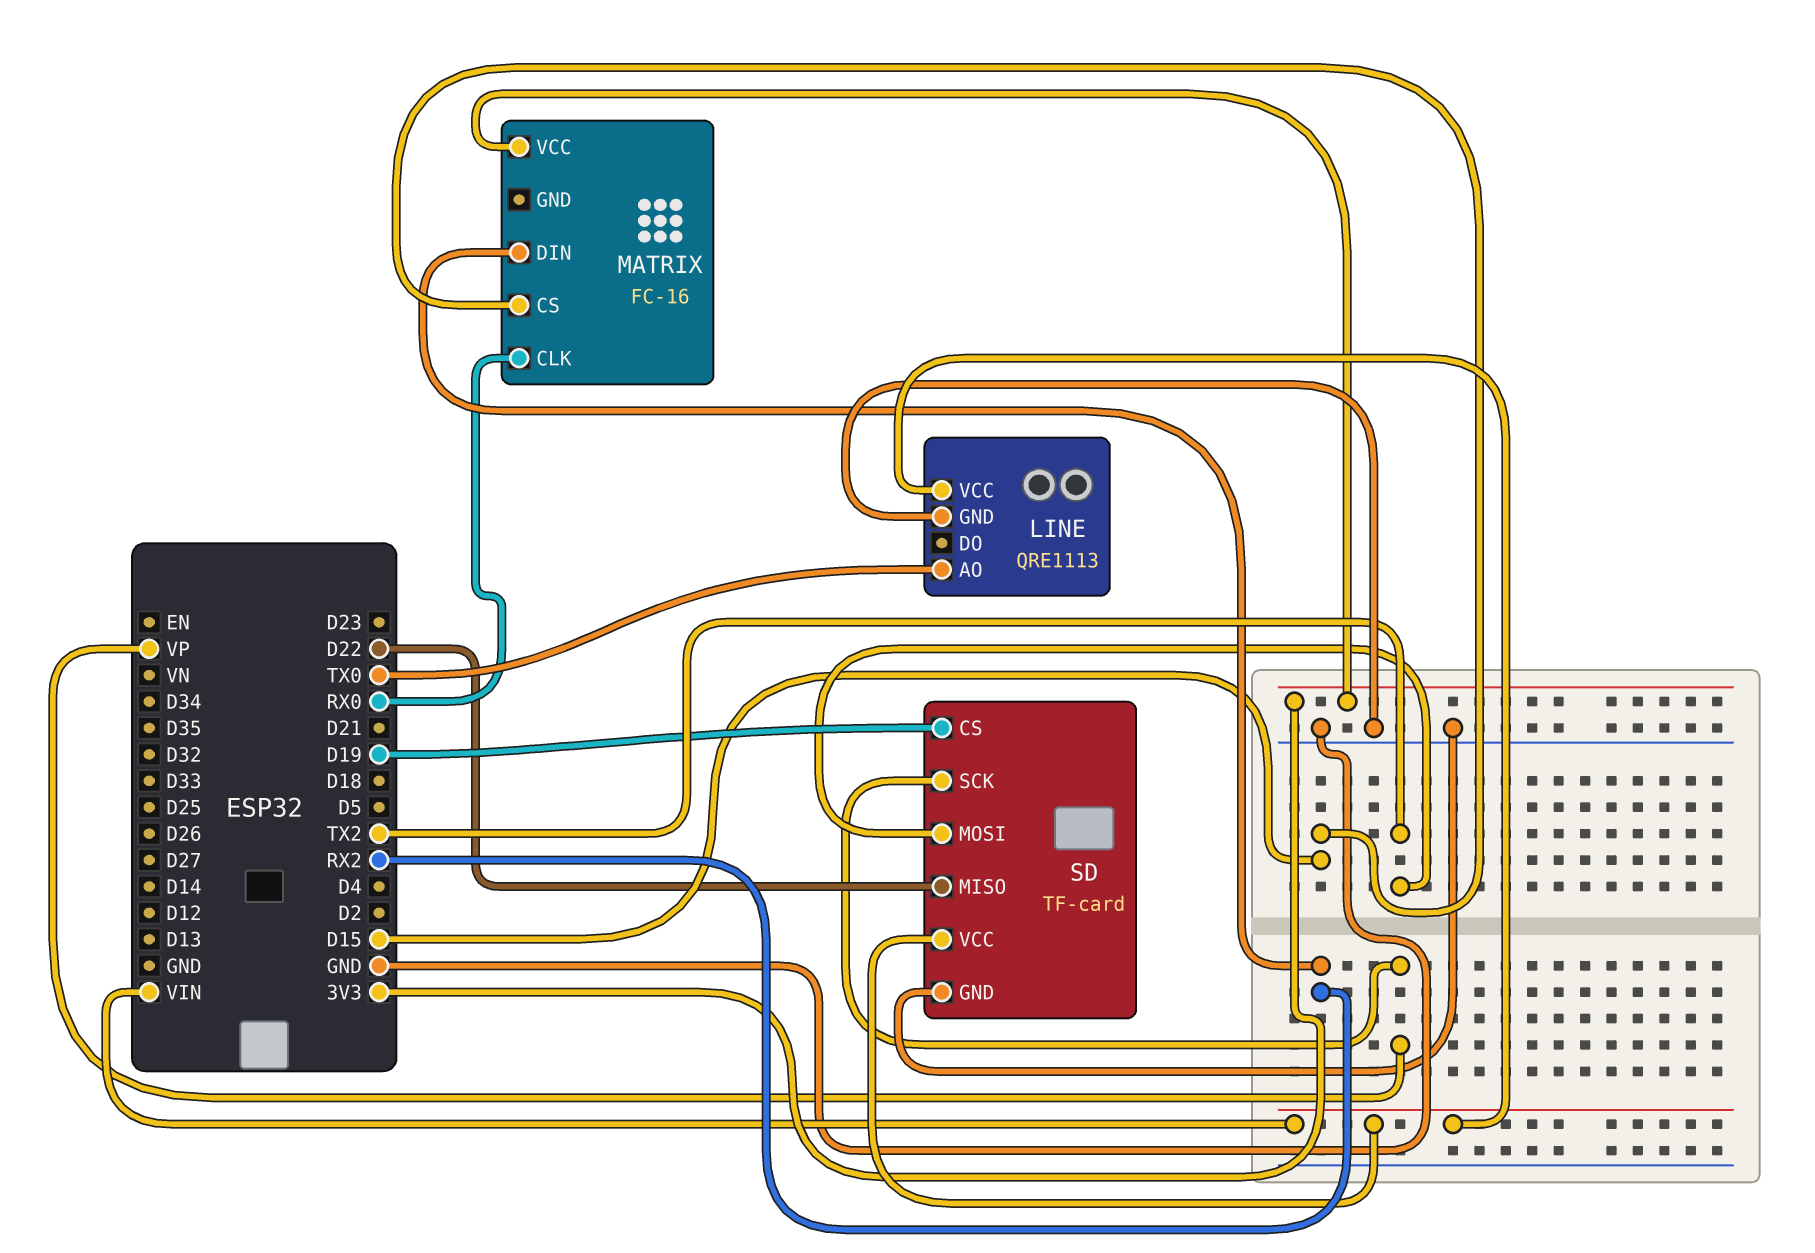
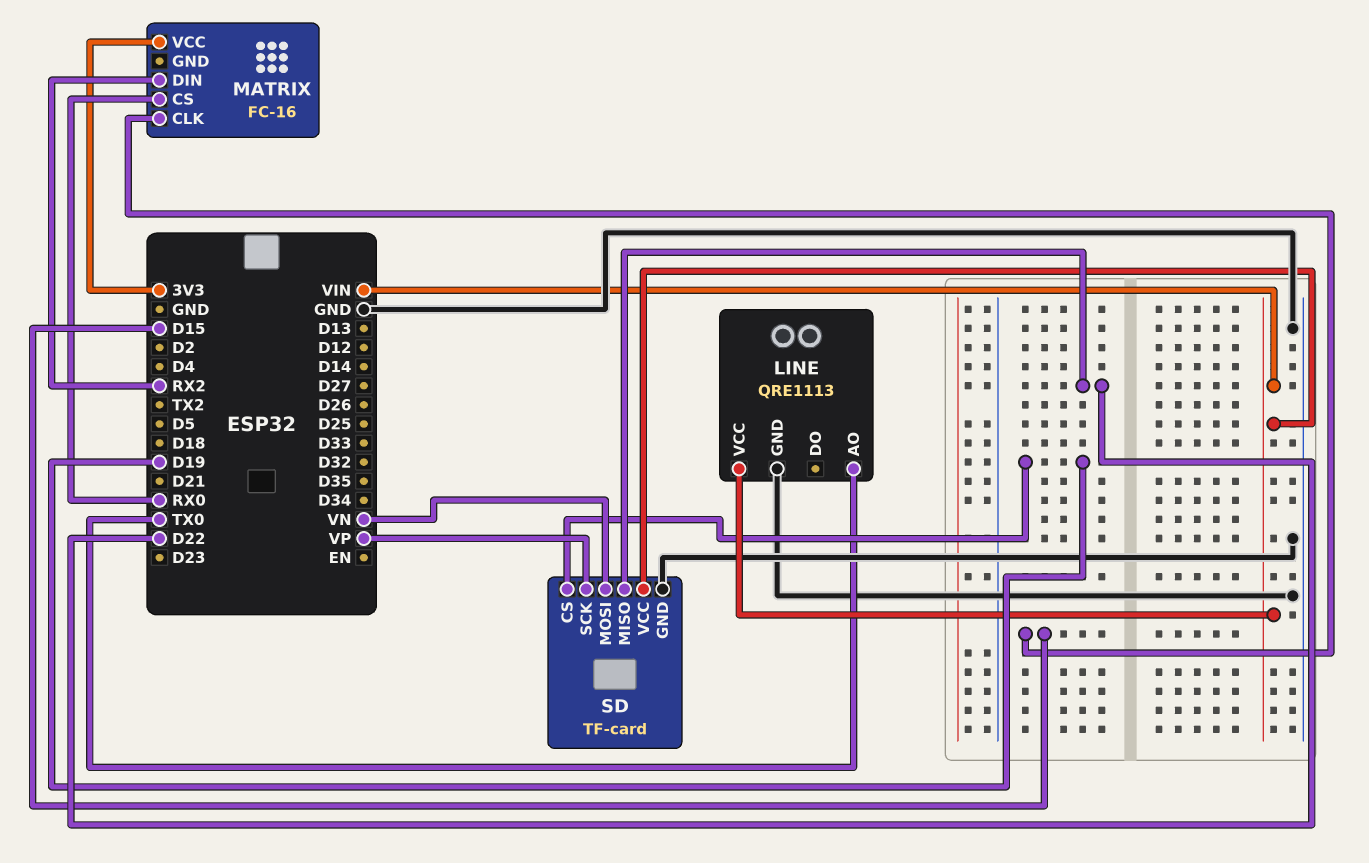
MATRIX pin CLK: RX0 -> D15
MATRIX pin CS: D15 -> RX0
SD pin MOSI: TX2 -> VN

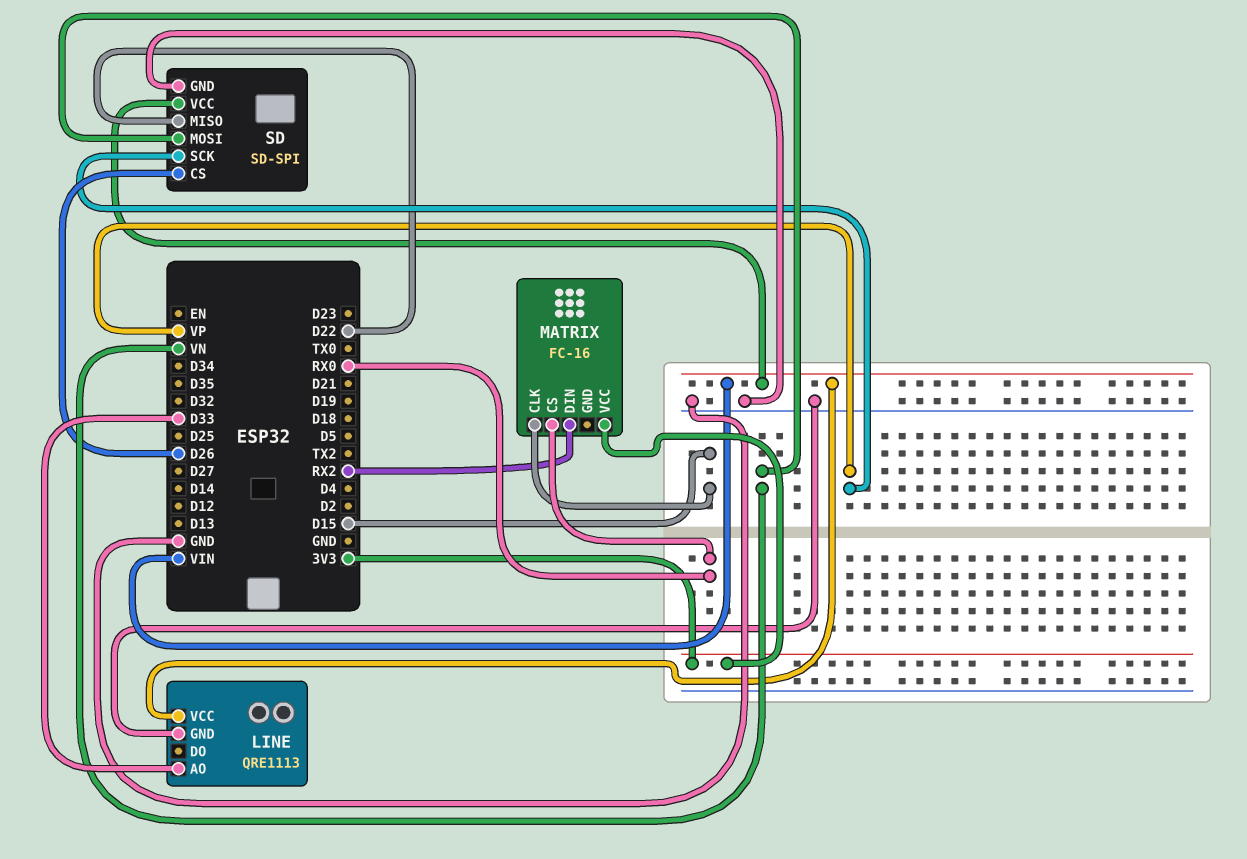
LINE pin AO: TX0 -> D33
SD: TF-card -> SD-SPI
SD pin CS: D19 -> D26

